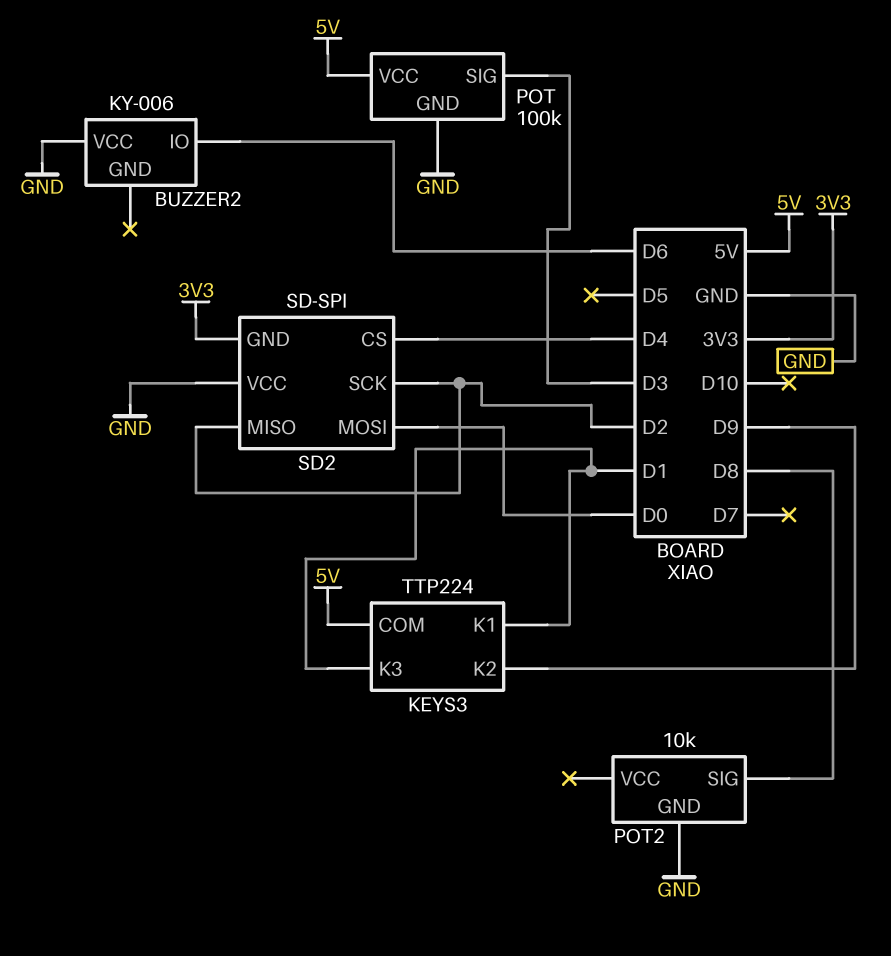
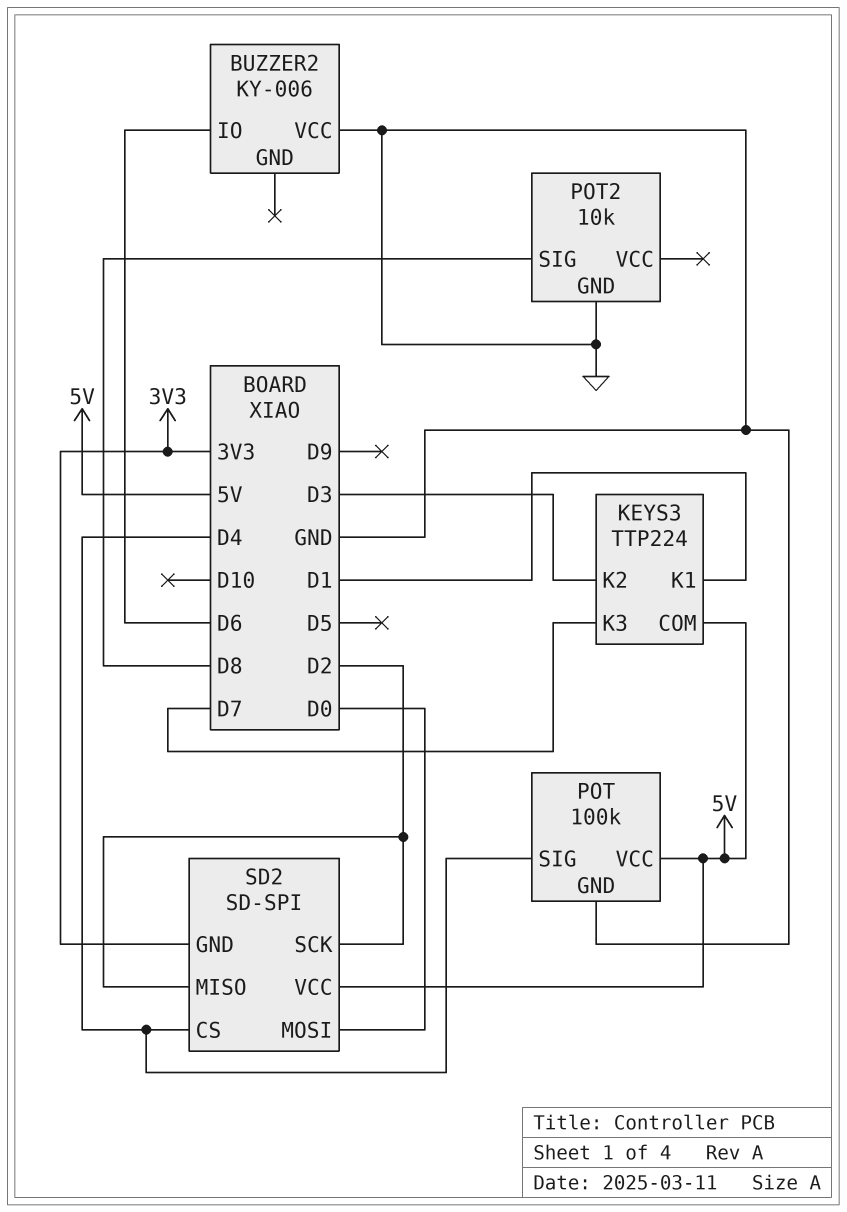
KEYS3 pin K2: D9 -> D3
KEYS3 pin K3: D1 -> D7
POT pin SIG: D3 -> D4
SD2 pin VCC: GND -> 5V

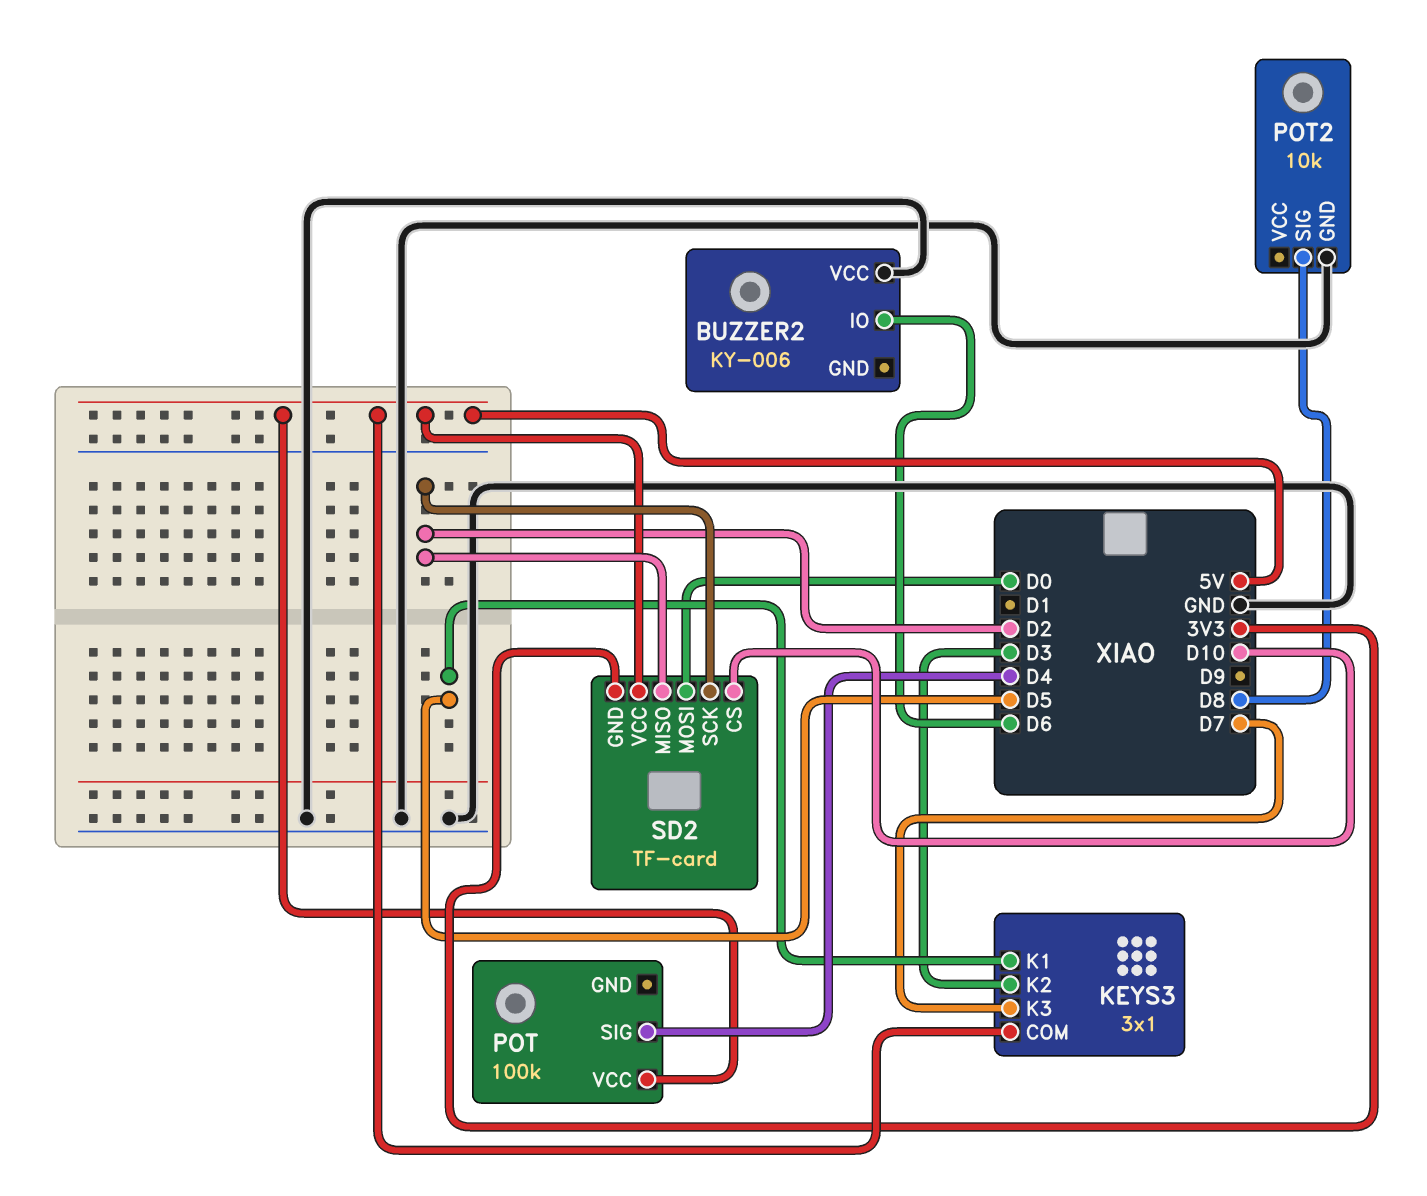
KEYS3: TTP224 -> 3x1
KEYS3 pin K1: D1 -> D5
POT pin GND: GND -> none
SD2: SD-SPI -> TF-card
SD2 pin CS: D4 -> D10

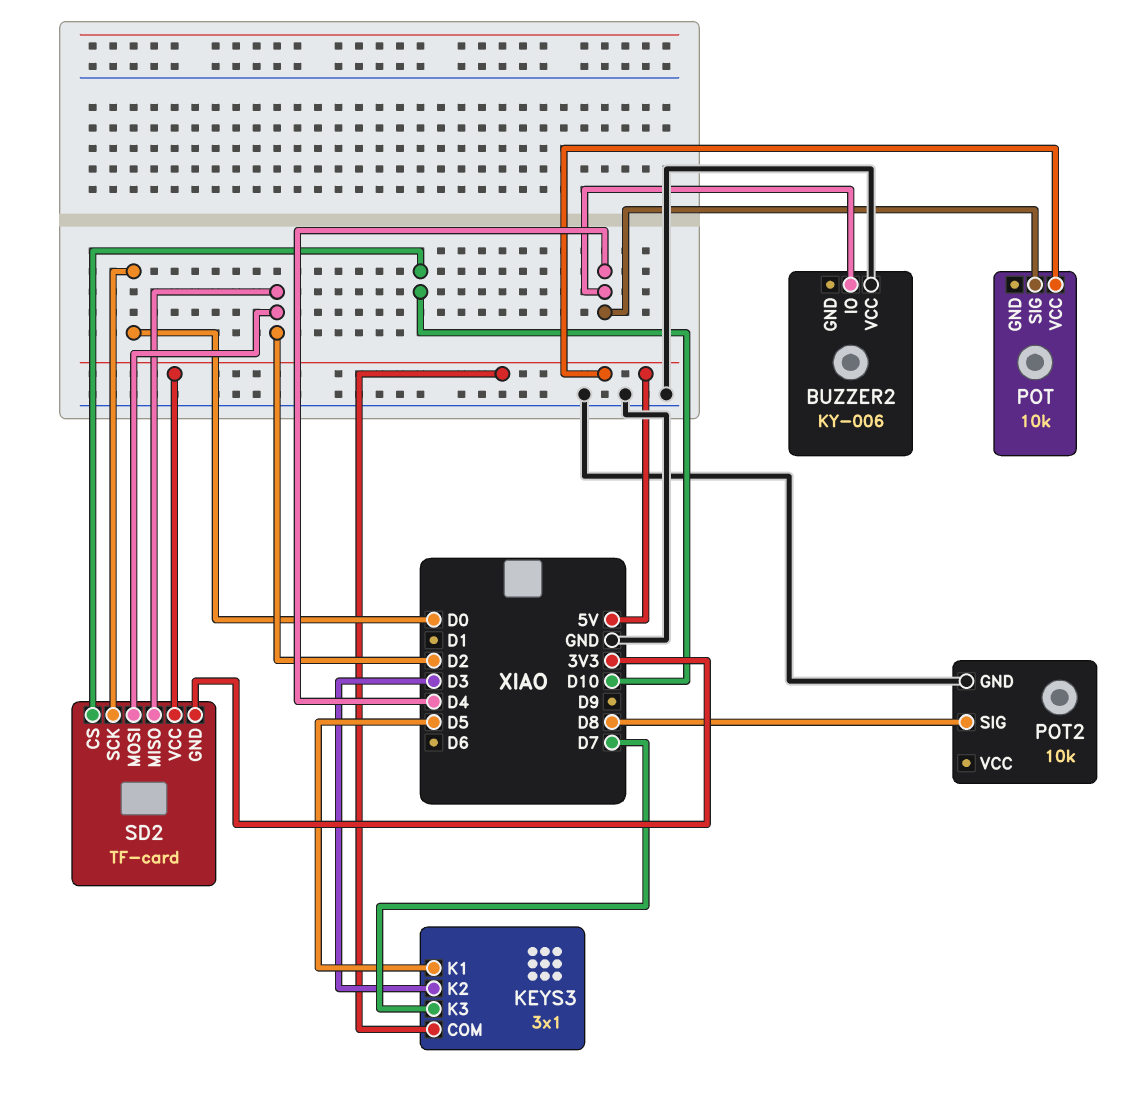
BUZZER2 pin IO: D6 -> D4
POT: 100k -> 10k
SD2 pin MOSI: D0 -> D2
SD2 pin SCK: D2 -> D0

